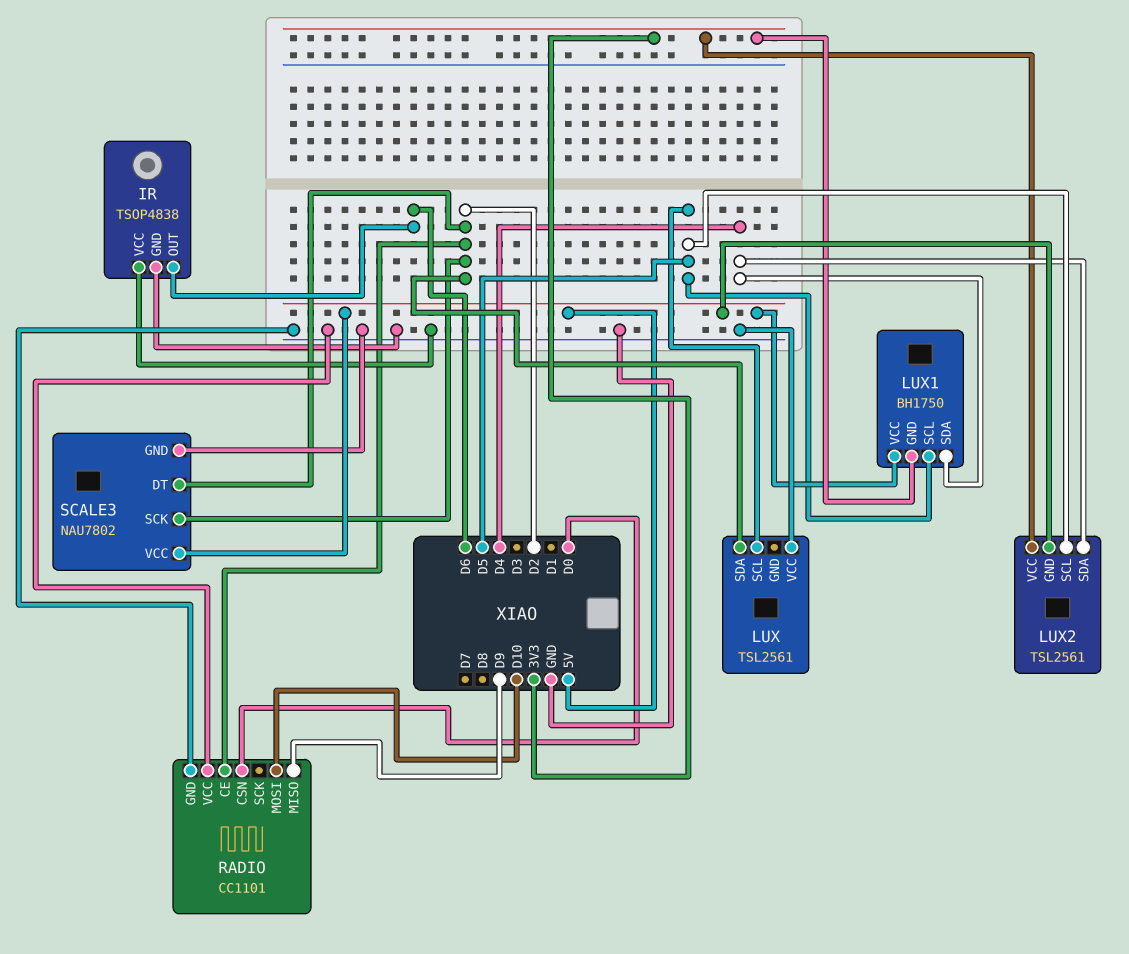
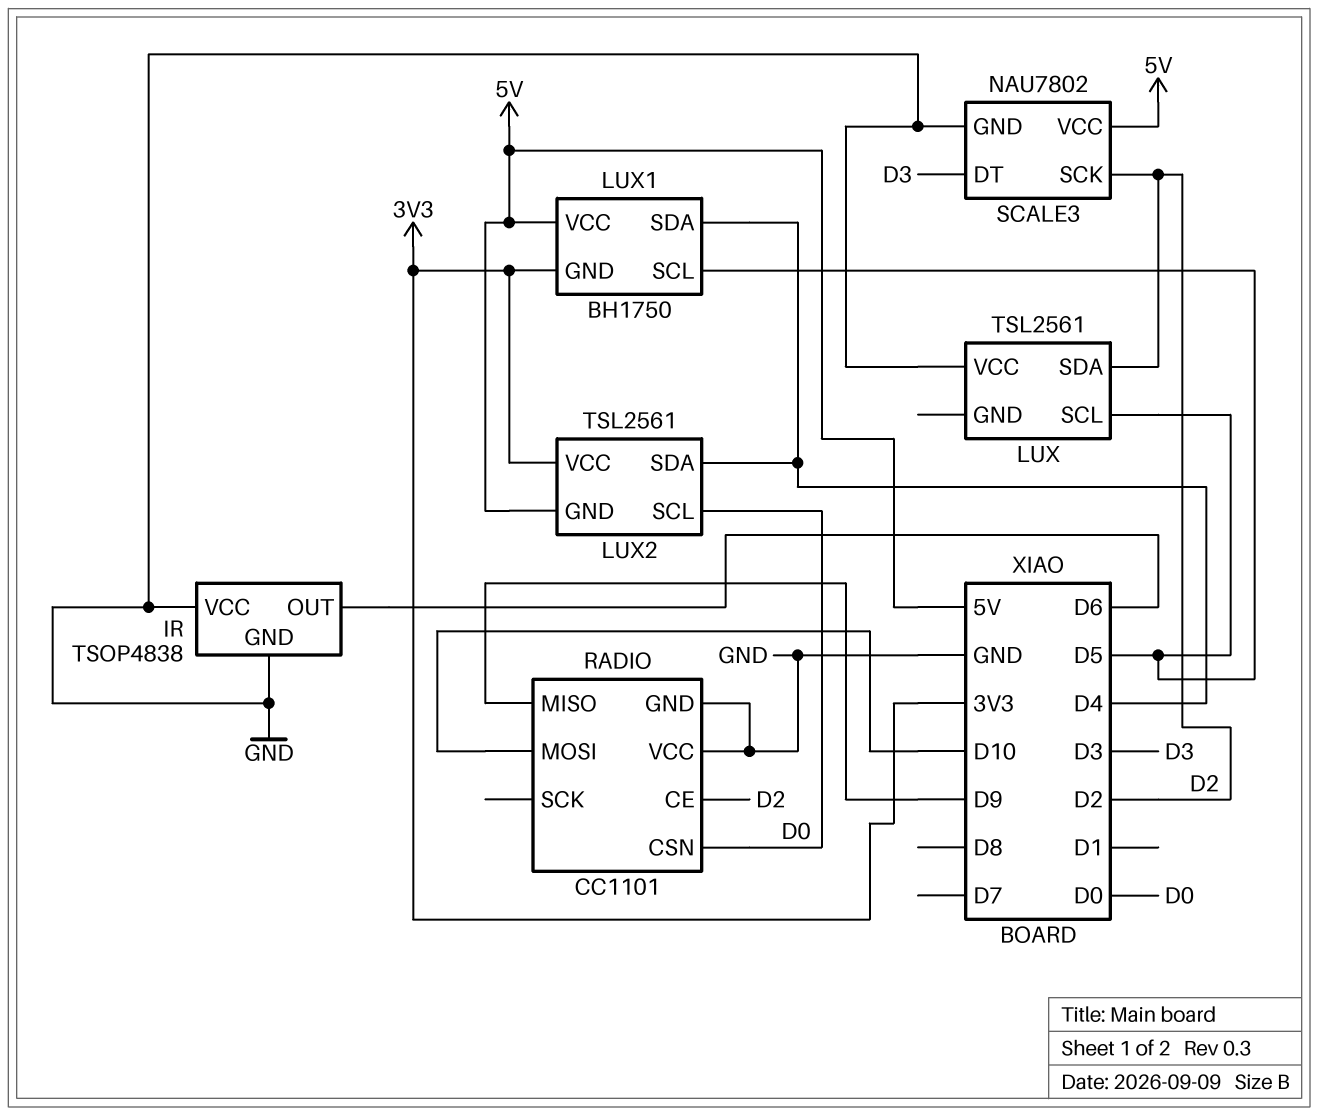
LUX2 pin SCL: D5 -> D0
SCALE3 pin DT: D2 -> D3

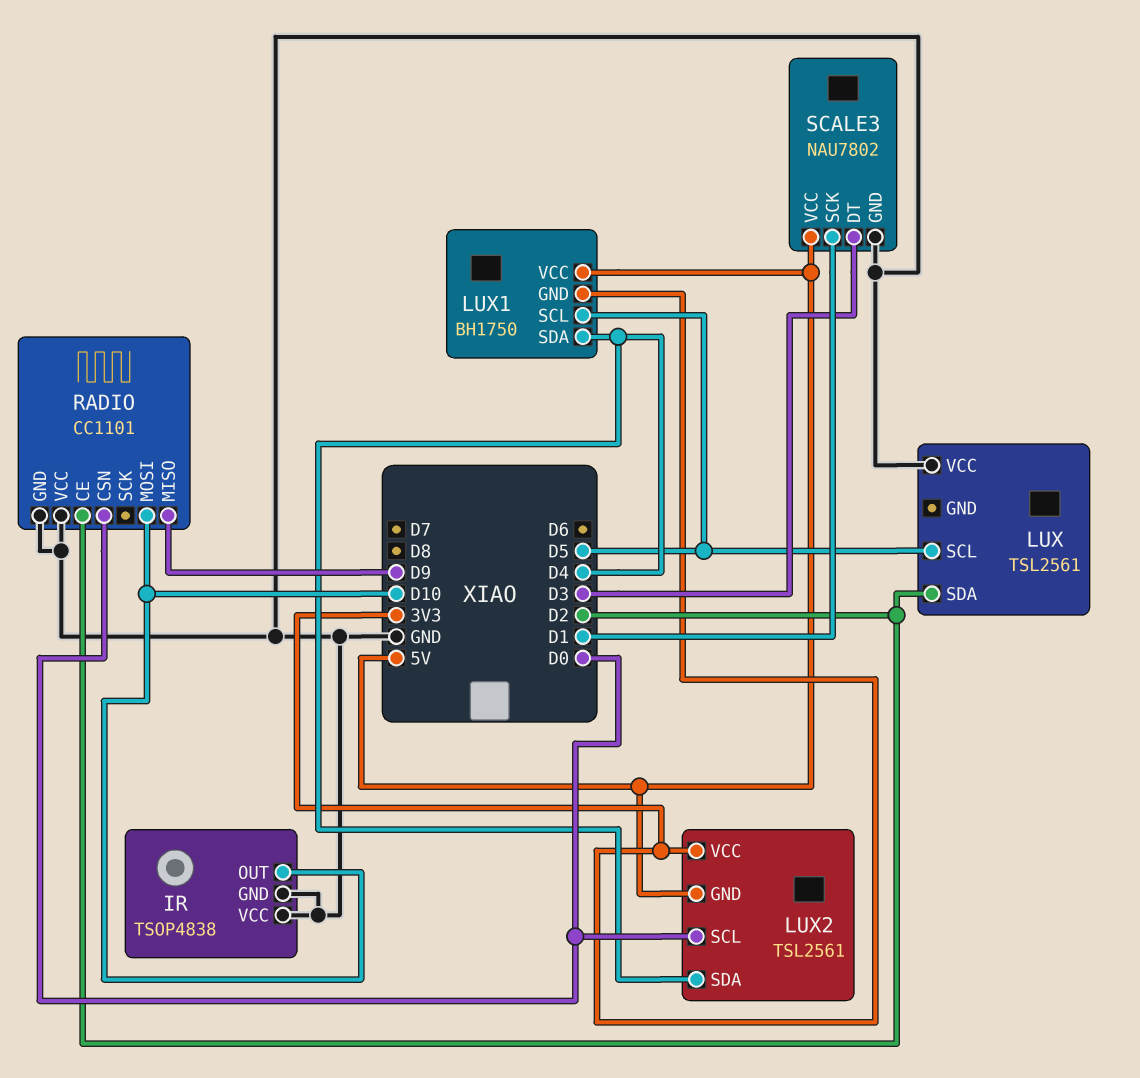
IR pin OUT: D6 -> D10
SCALE3 pin SCK: D2 -> D1

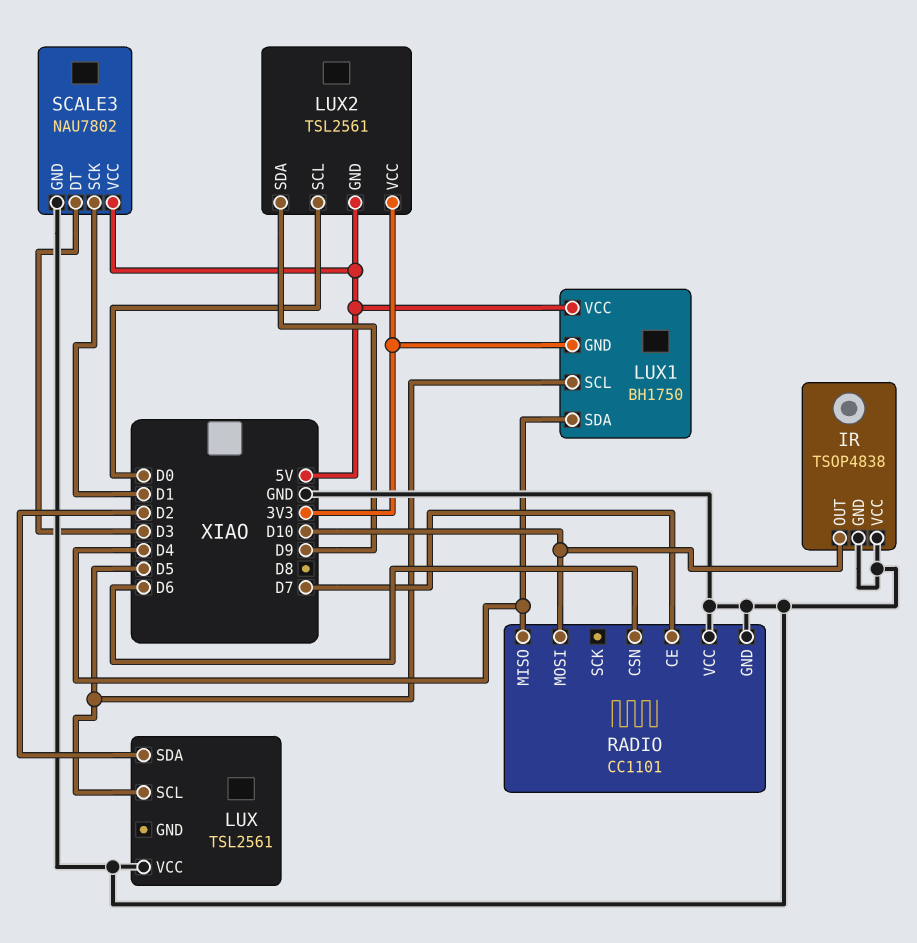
LUX2 pin SDA: D4 -> D9
RADIO pin CE: D2 -> D7
RADIO pin CSN: D0 -> D6
RADIO pin MISO: D9 -> D4

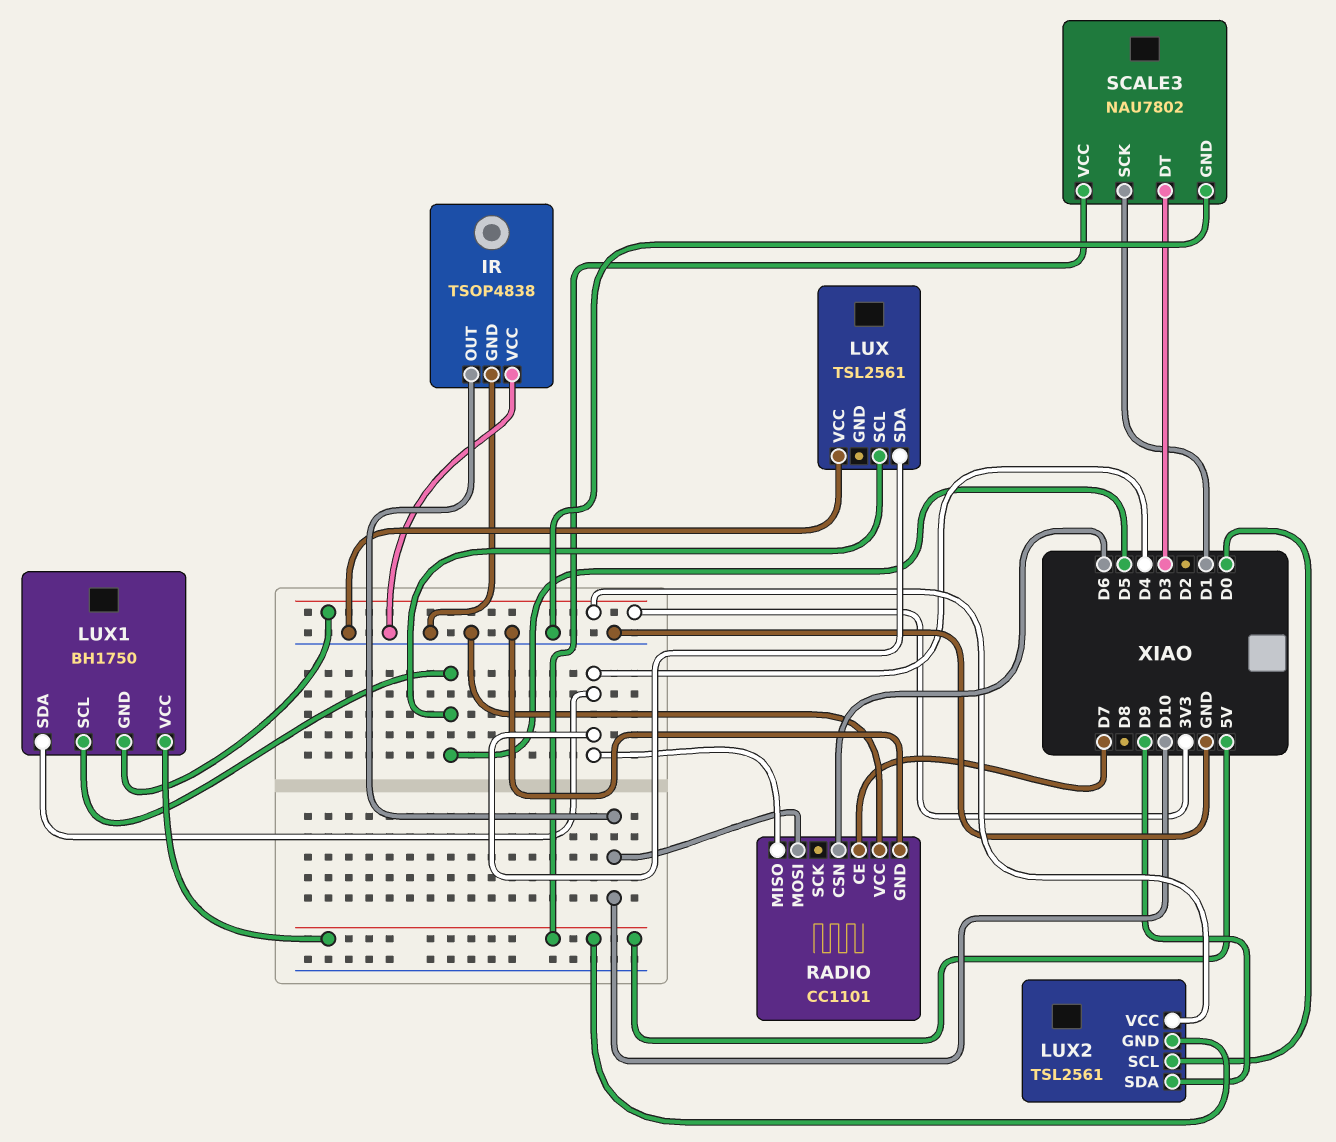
LUX pin SDA: D2 -> D4

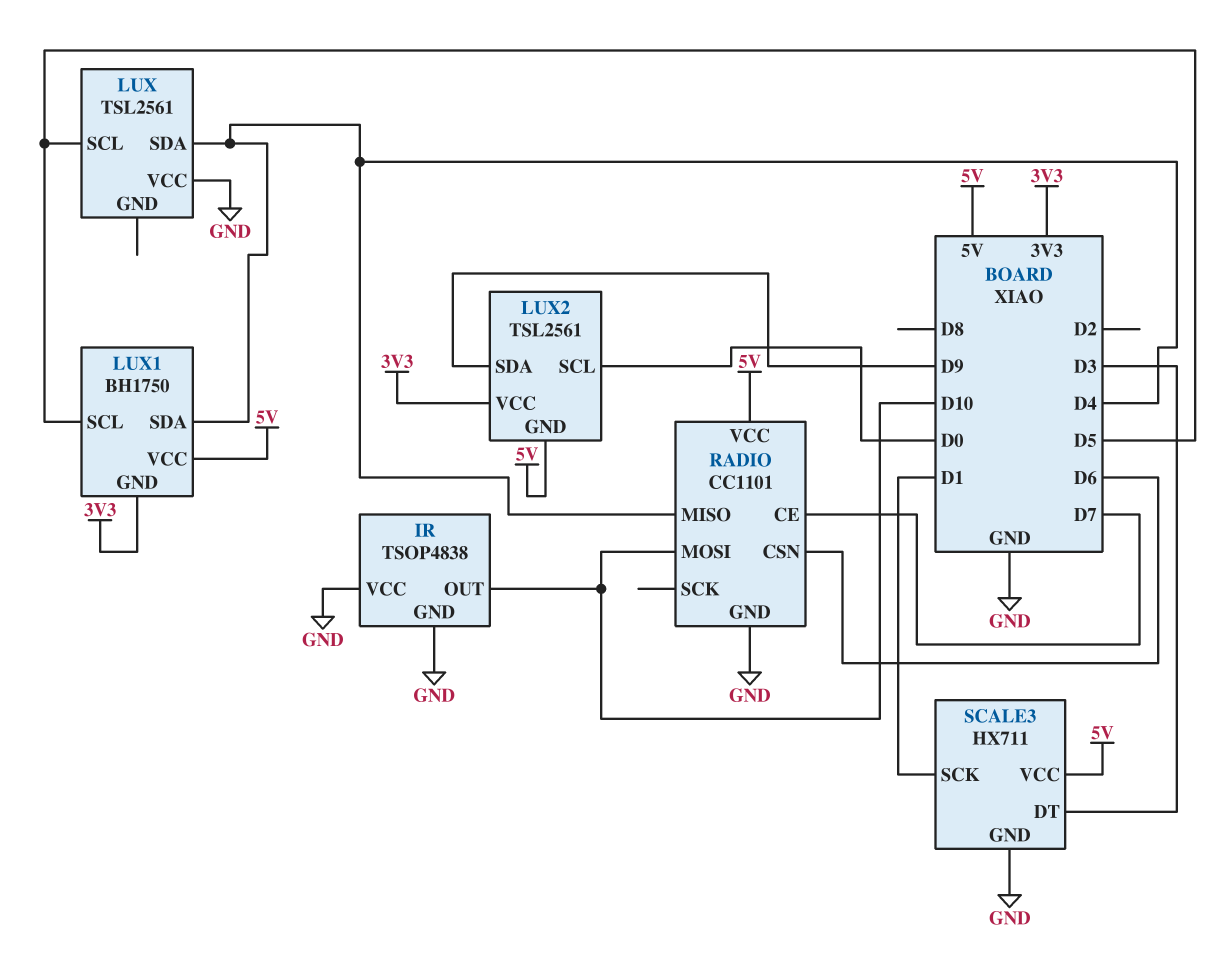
RADIO pin VCC: GND -> 5V
SCALE3: NAU7802 -> HX711

